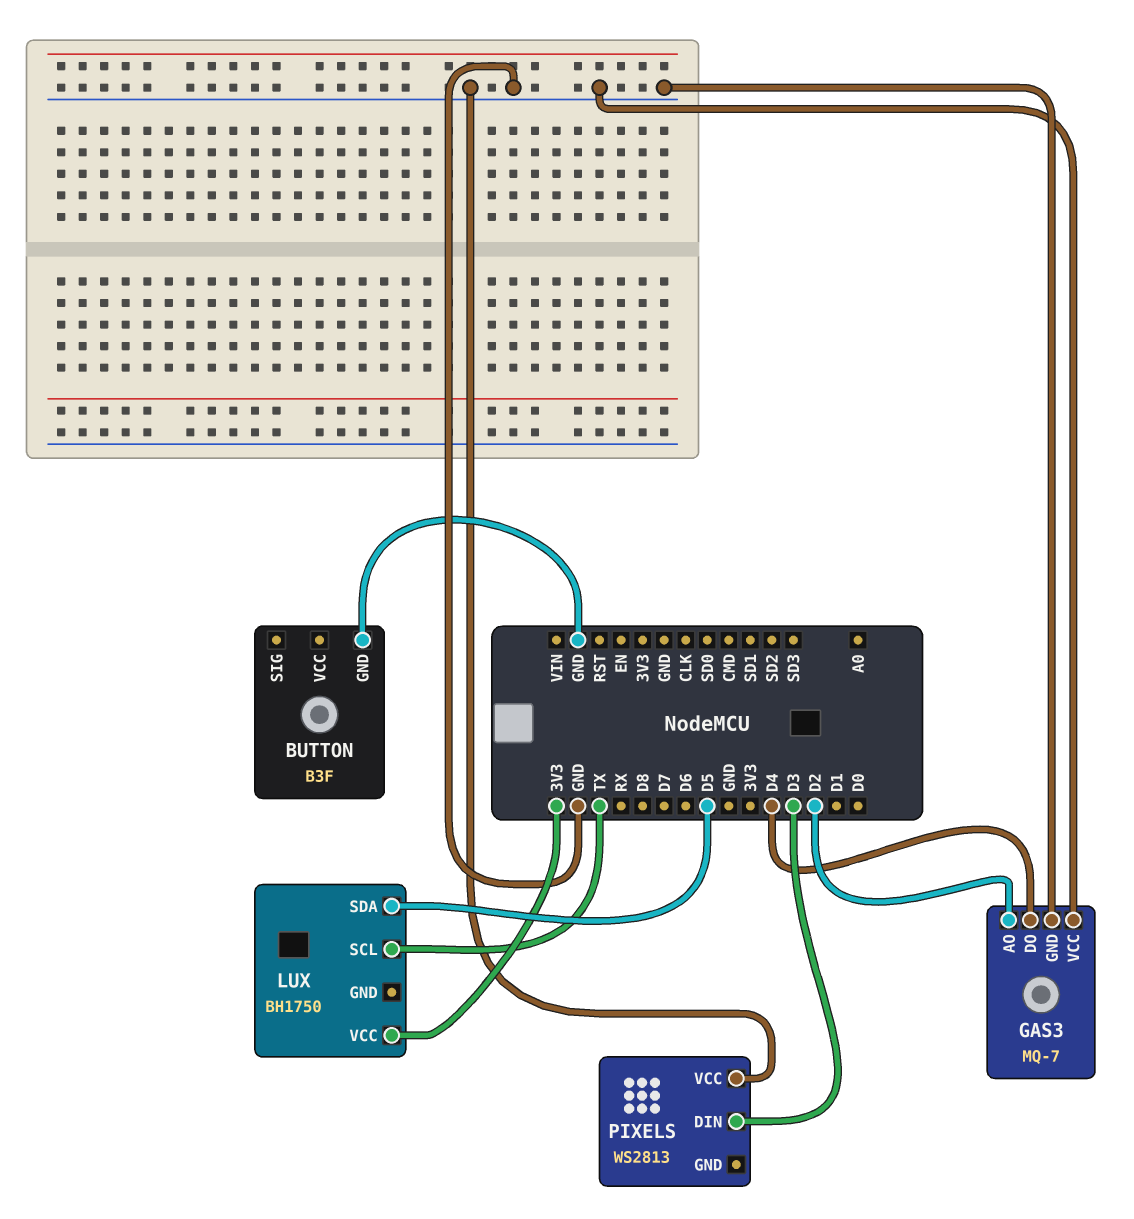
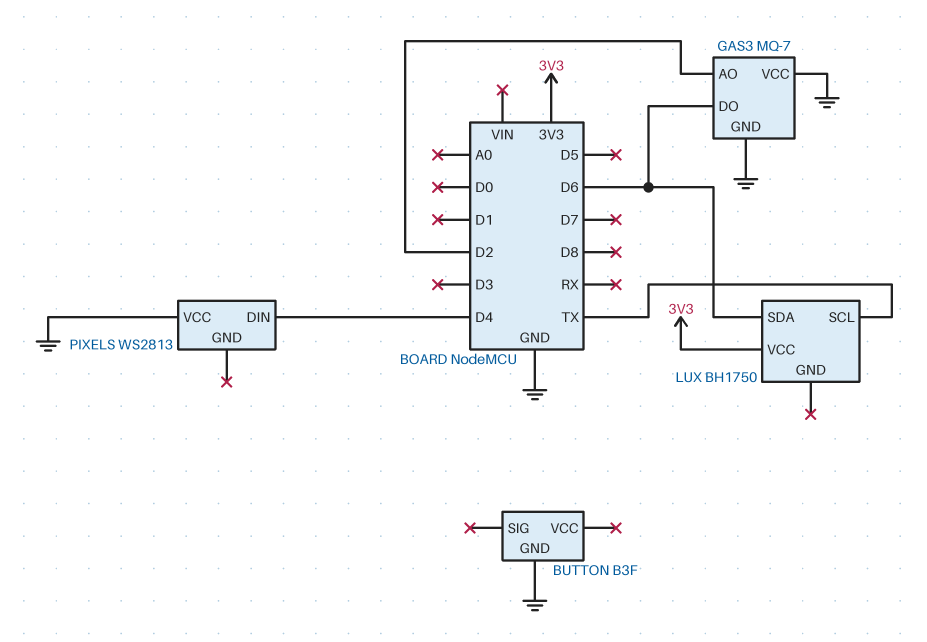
GAS3 pin DO: D4 -> D6
LUX pin SDA: D5 -> D6
PIXELS pin DIN: D3 -> D4

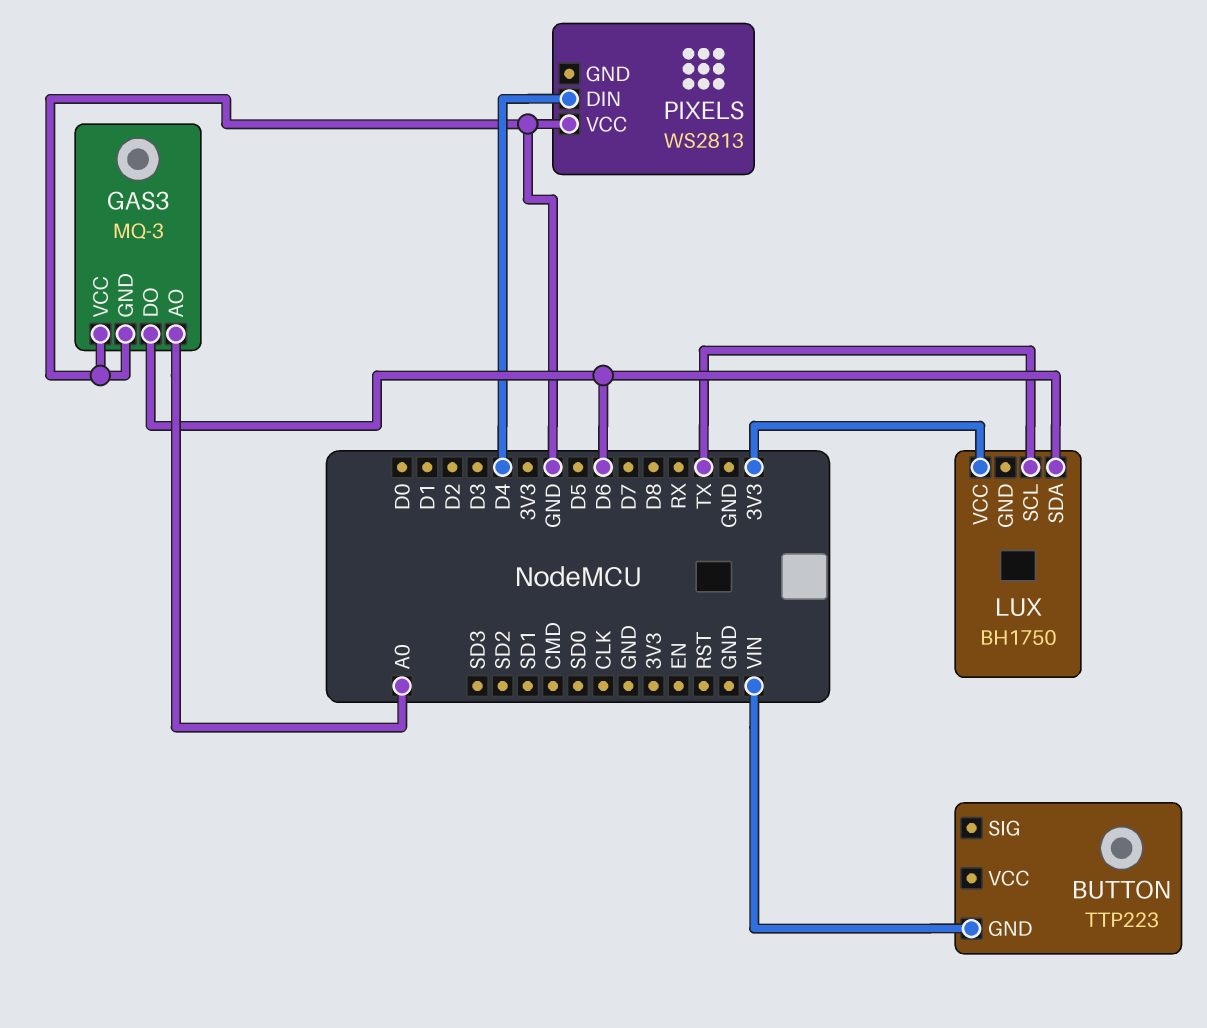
BUTTON: B3F -> TTP223
BUTTON pin GND: GND -> VIN
GAS3: MQ-7 -> MQ-3
GAS3 pin AO: D2 -> A0

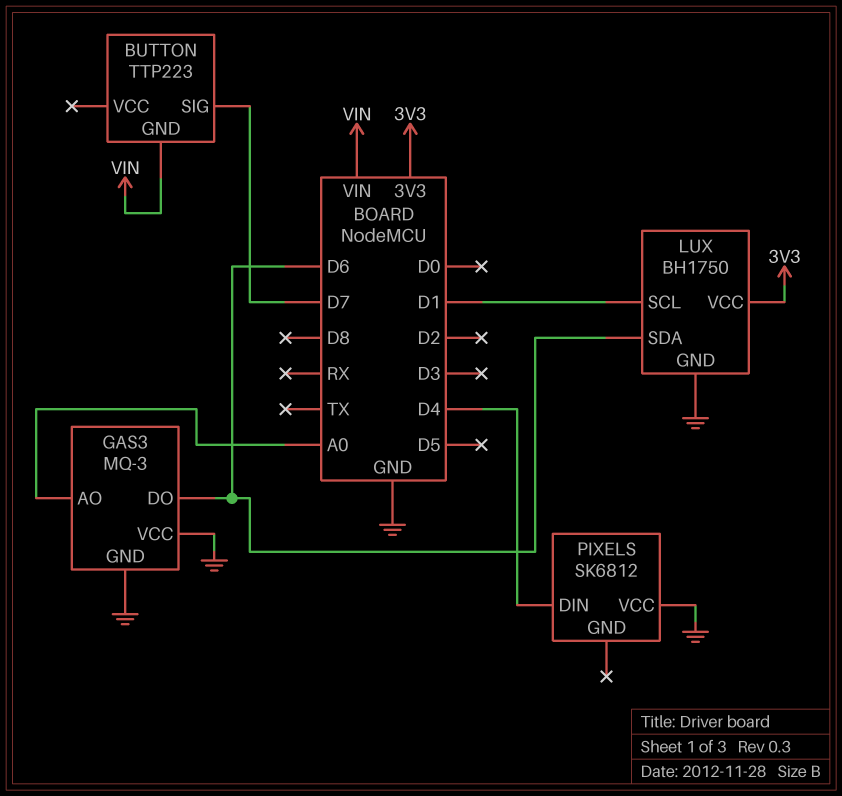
BUTTON pin SIG: none -> D7
LUX pin GND: none -> GND
LUX pin SCL: TX -> D1
PIXELS: WS2813 -> SK6812

